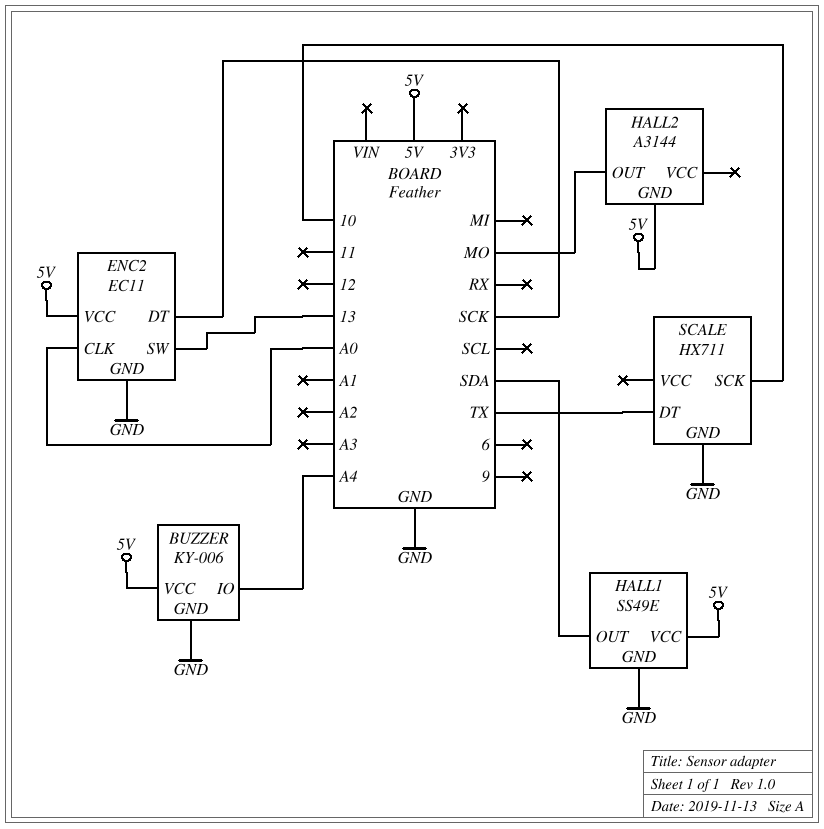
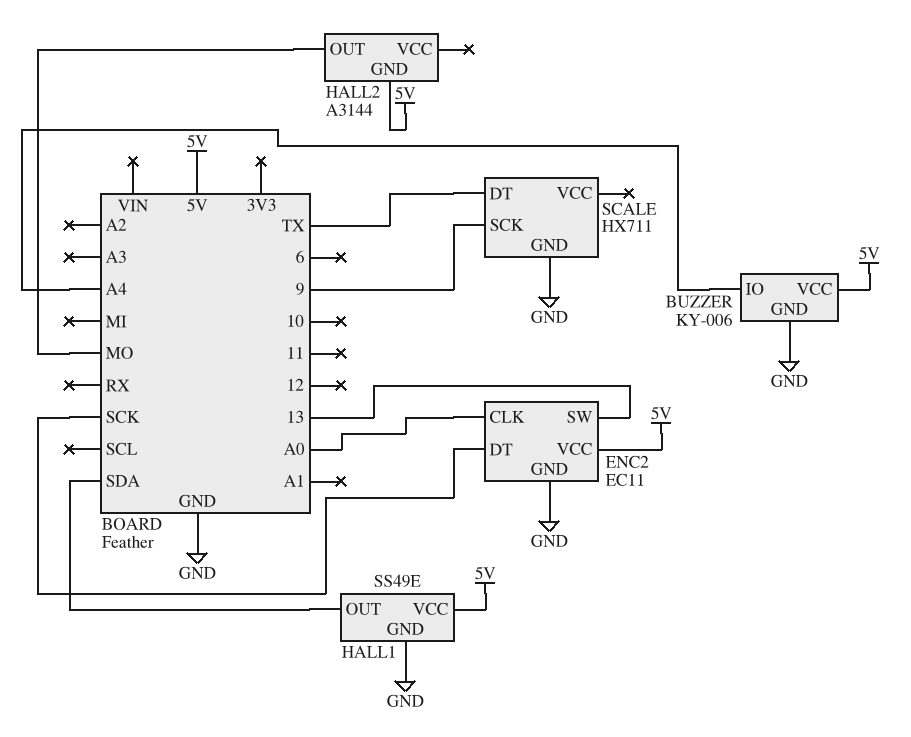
SCALE pin SCK: 10 -> 9

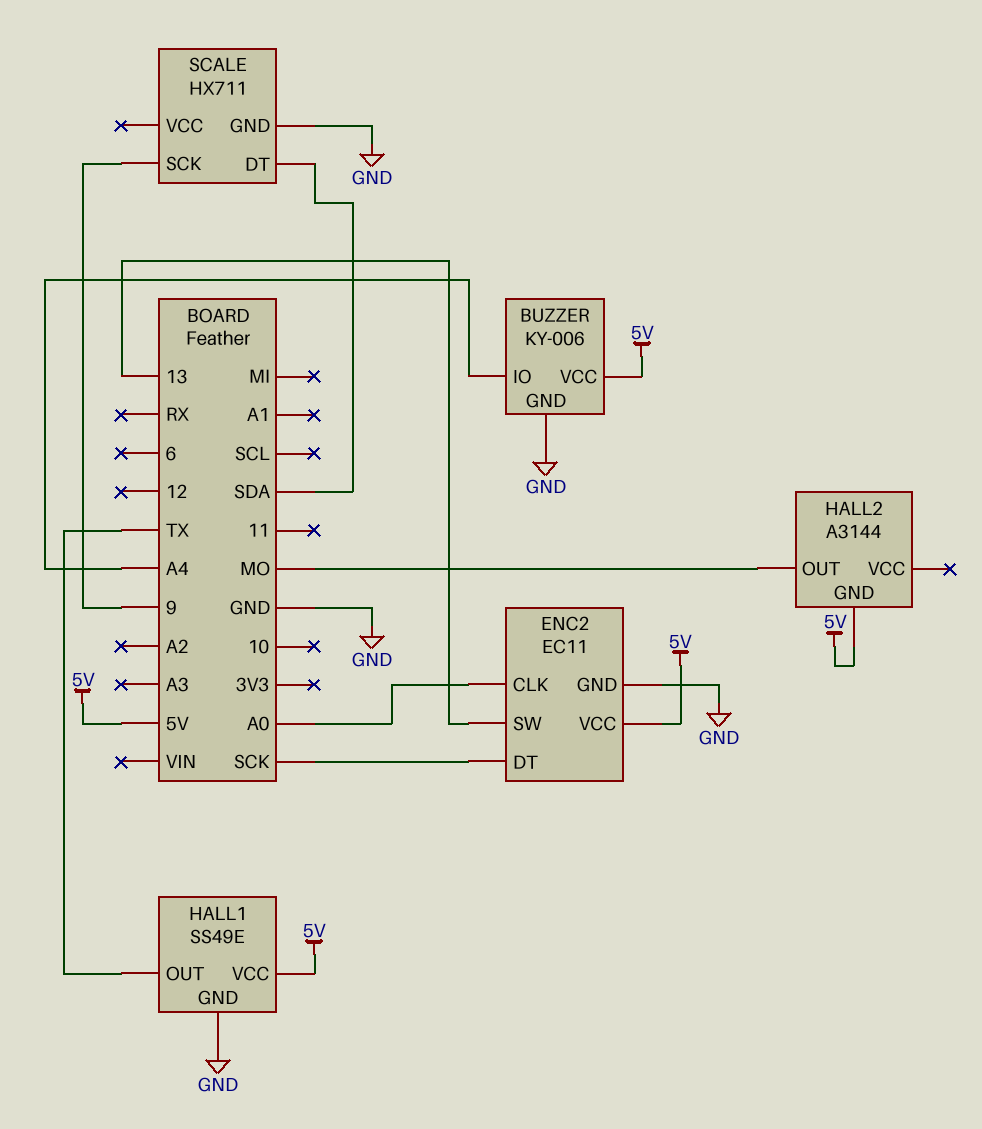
HALL1 pin OUT: SDA -> TX
SCALE pin DT: TX -> SDA

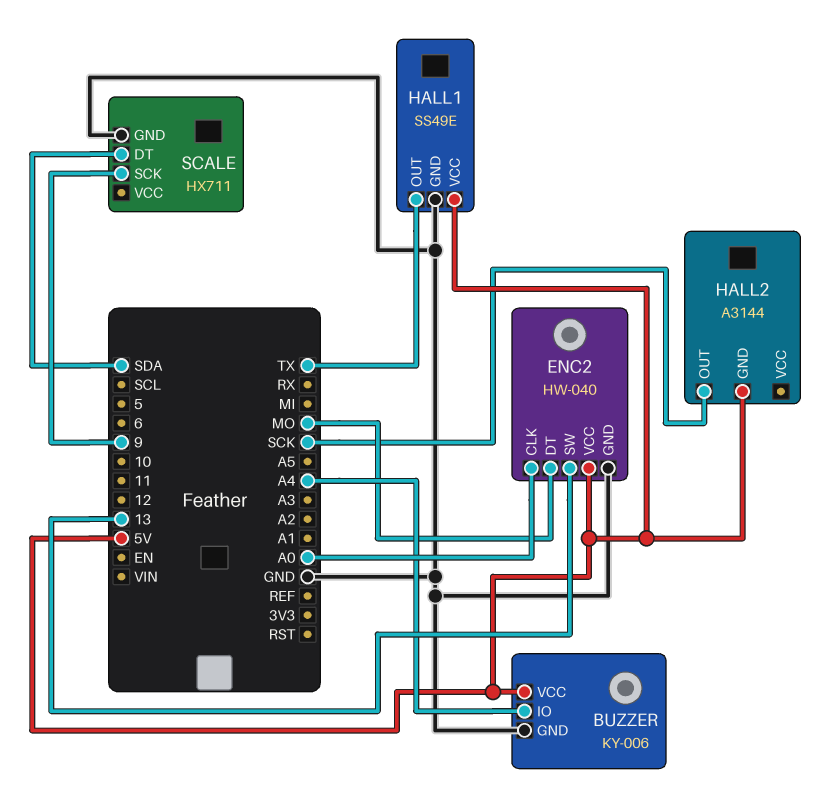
ENC2: EC11 -> HW-040
ENC2 pin DT: SCK -> MO
HALL2 pin OUT: MO -> SCK

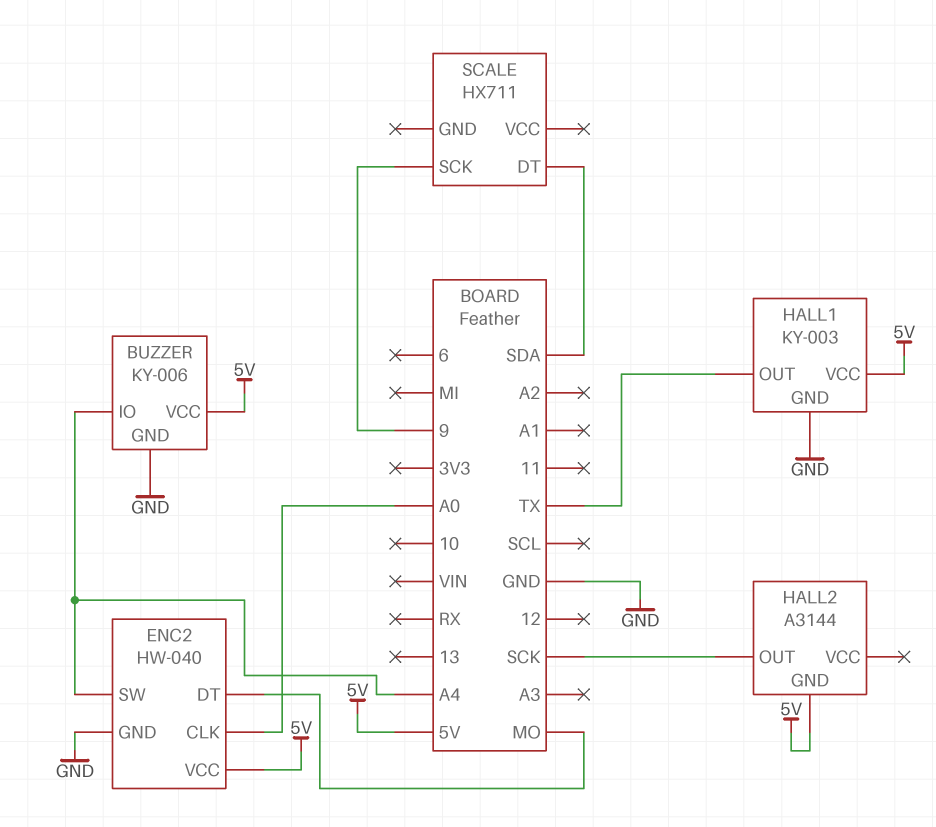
ENC2 pin SW: 13 -> A4
HALL1: SS49E -> KY-003
SCALE pin GND: GND -> none

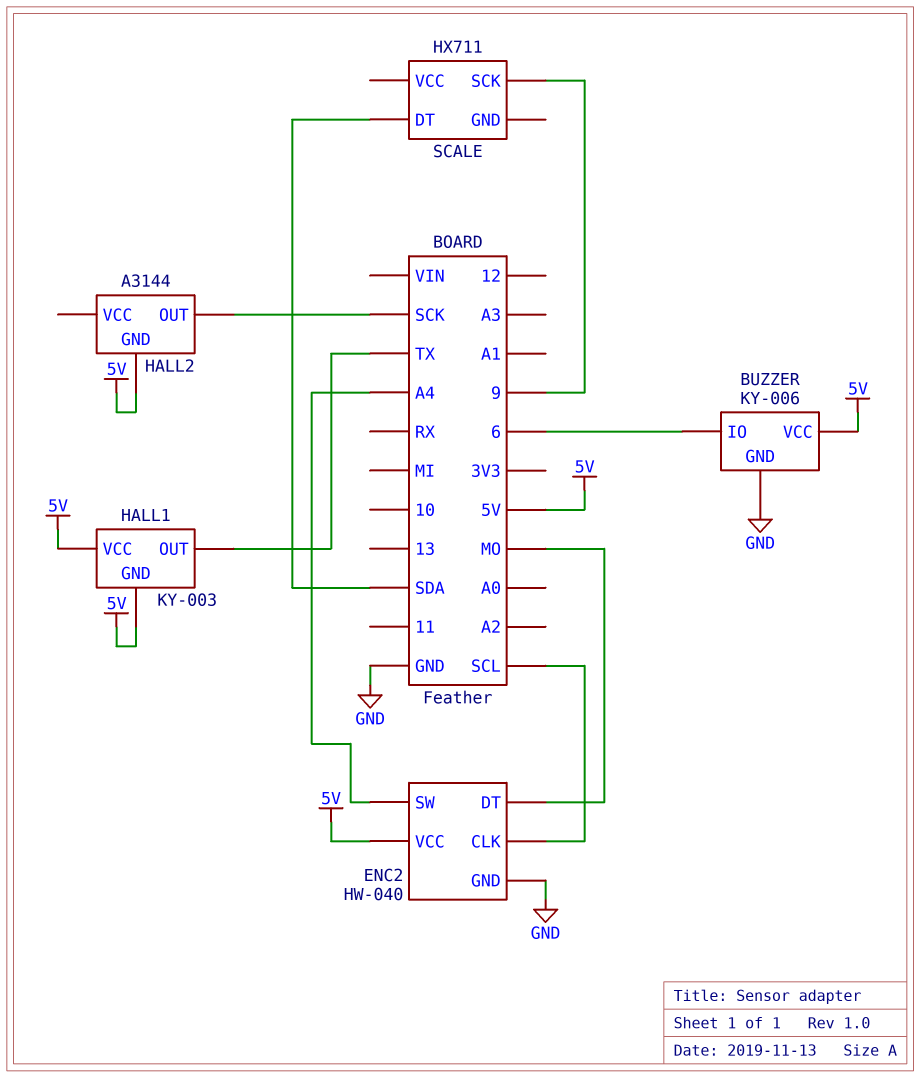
BUZZER pin IO: A4 -> 6
ENC2 pin CLK: A0 -> SCL
HALL1 pin GND: GND -> 5V

